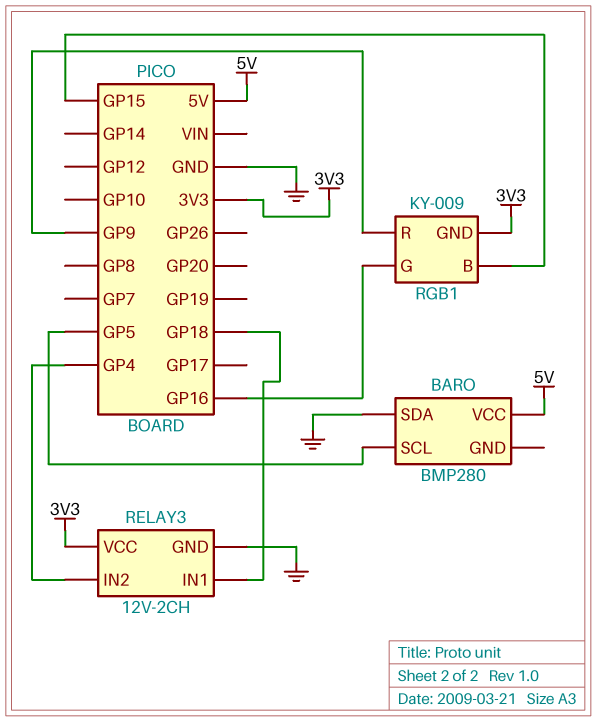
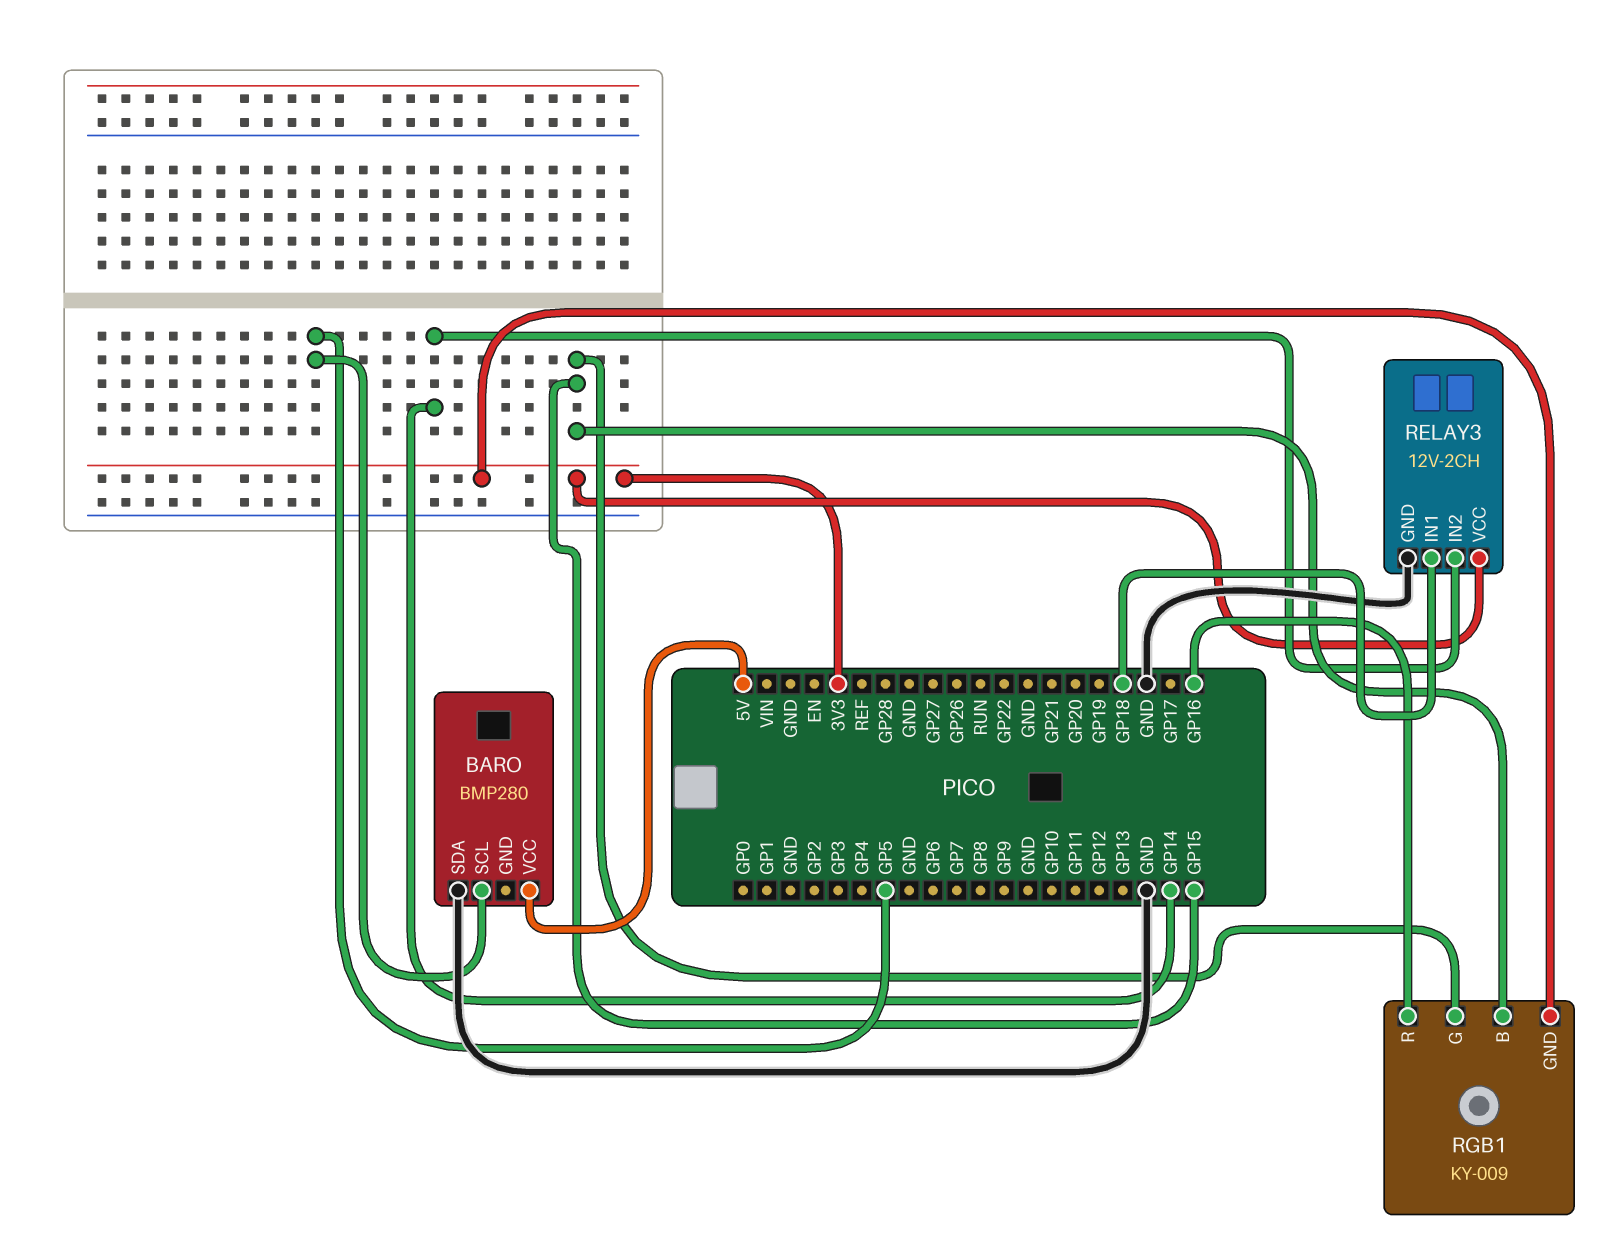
RELAY3 pin IN2: GP4 -> GP14
RGB1 pin G: GP16 -> GP15
RGB1 pin R: GP9 -> GP16

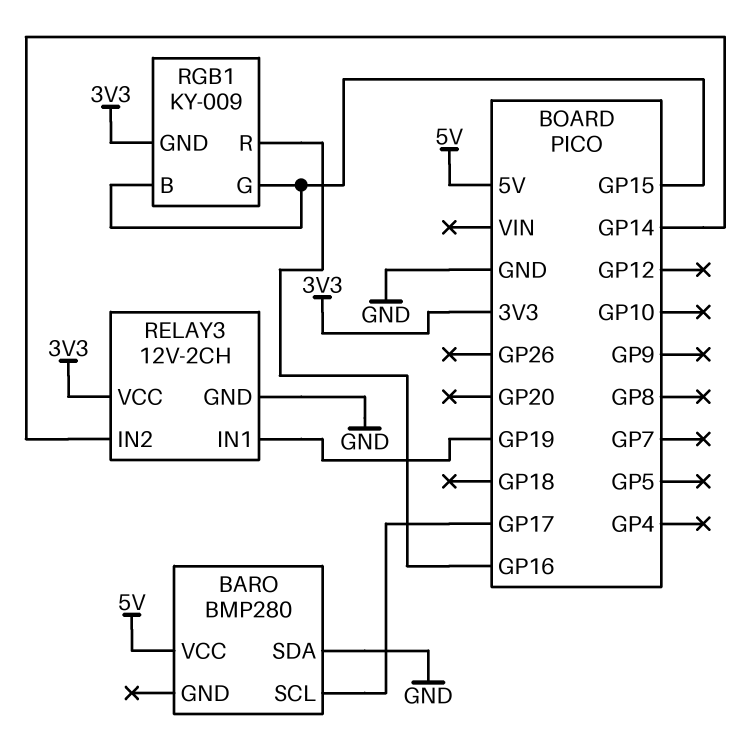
BARO pin SCL: GP5 -> GP17
RELAY3 pin IN1: GP18 -> GP19

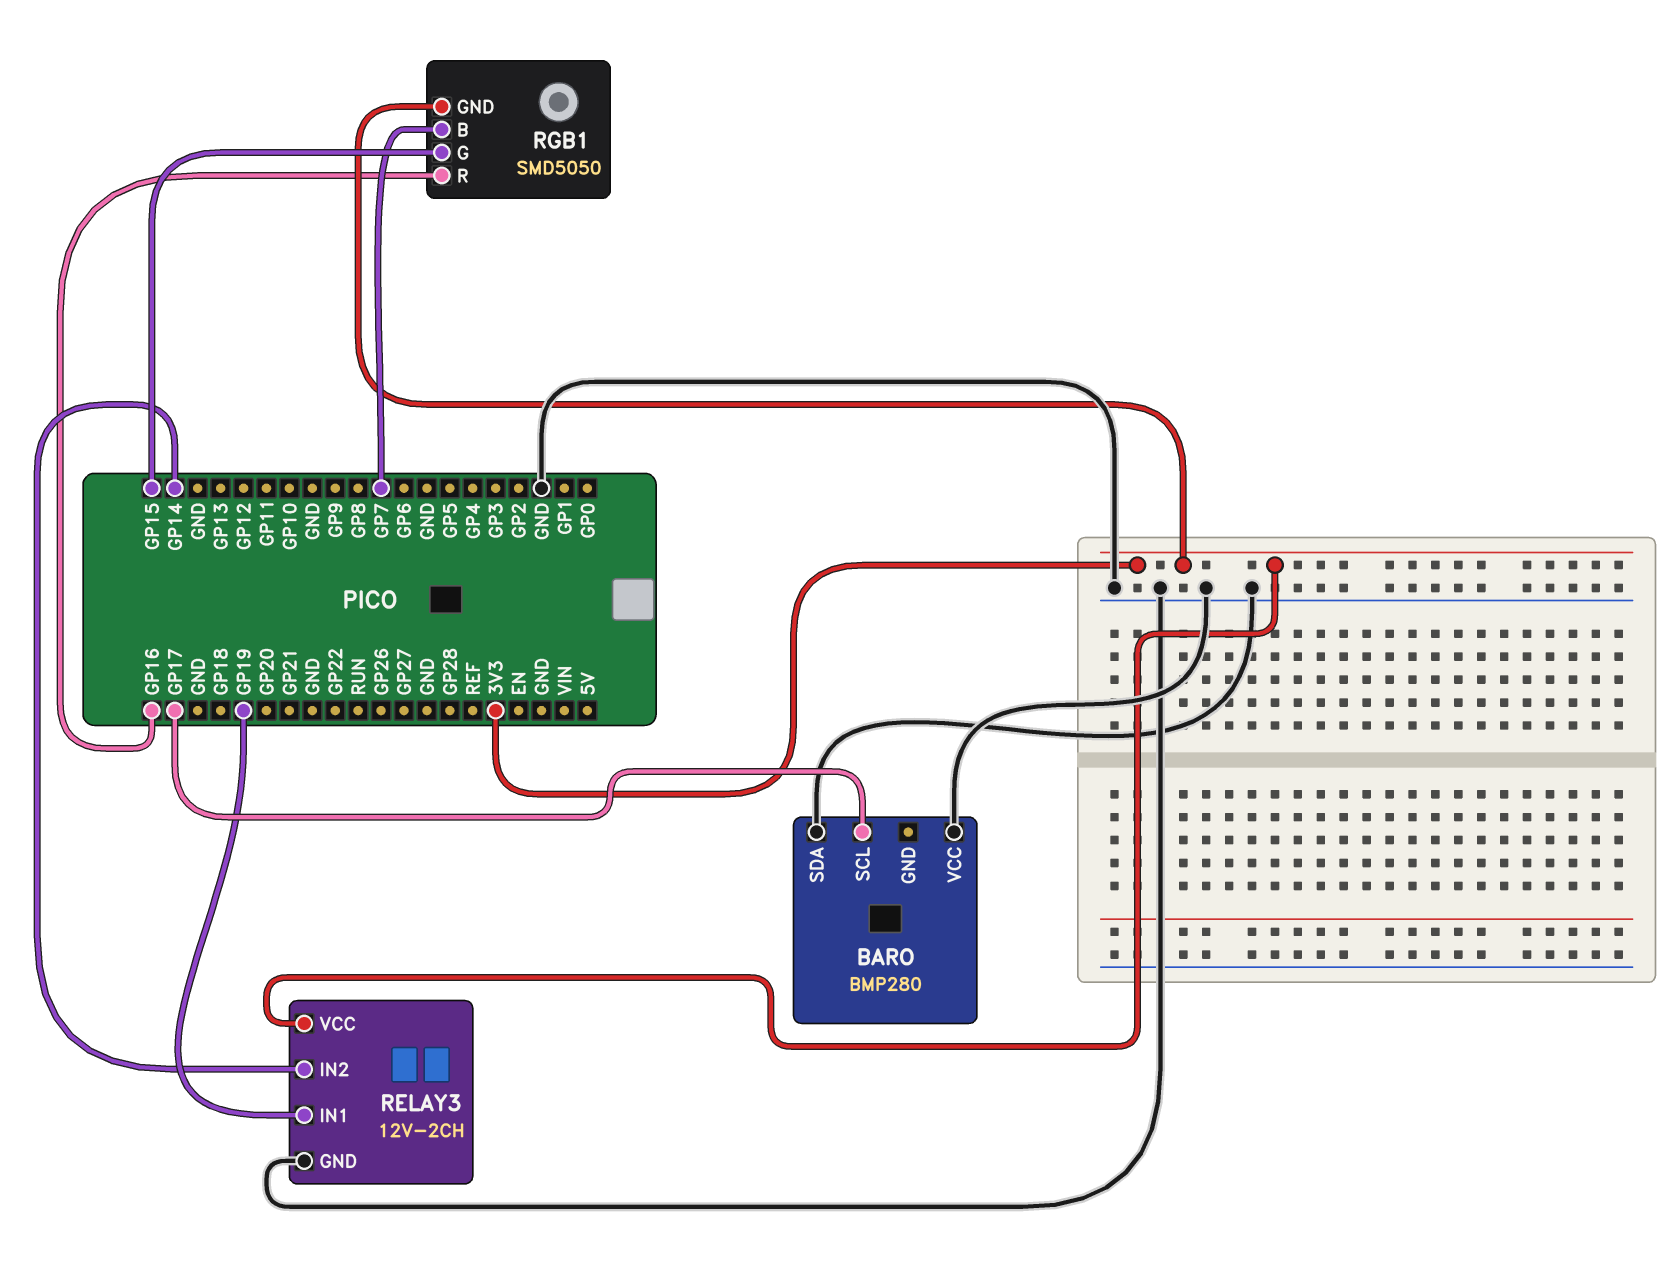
BARO pin VCC: 5V -> GND
RGB1: KY-009 -> SMD5050
RGB1 pin B: GP15 -> GP7

